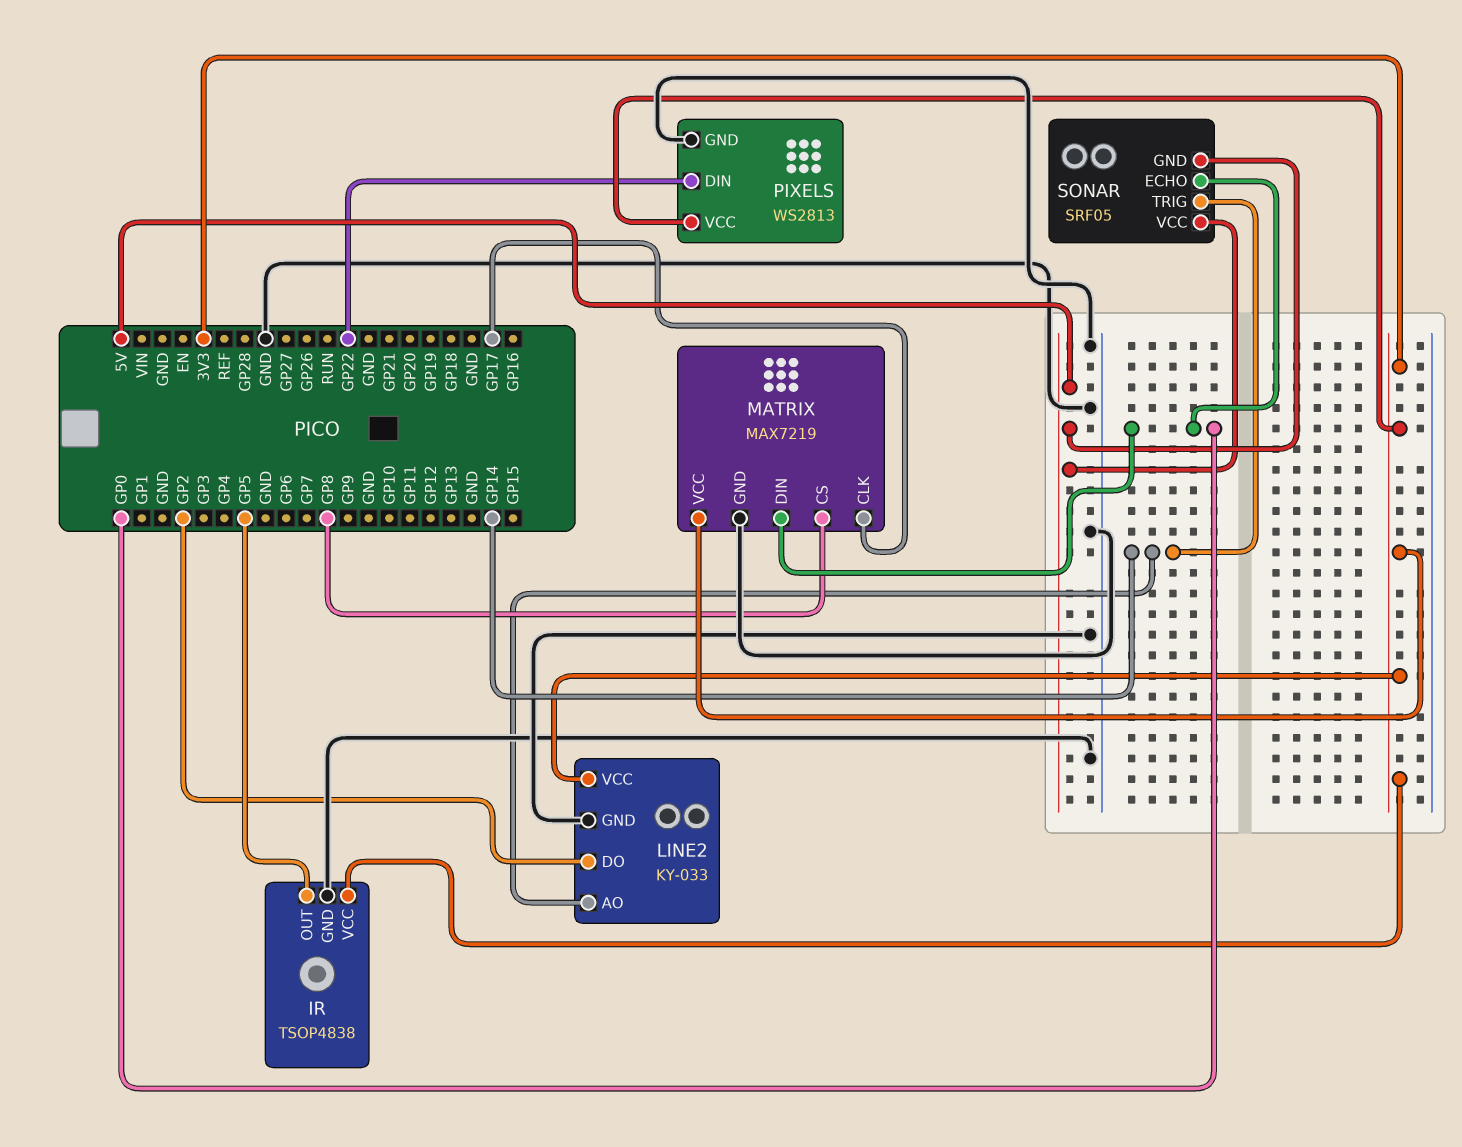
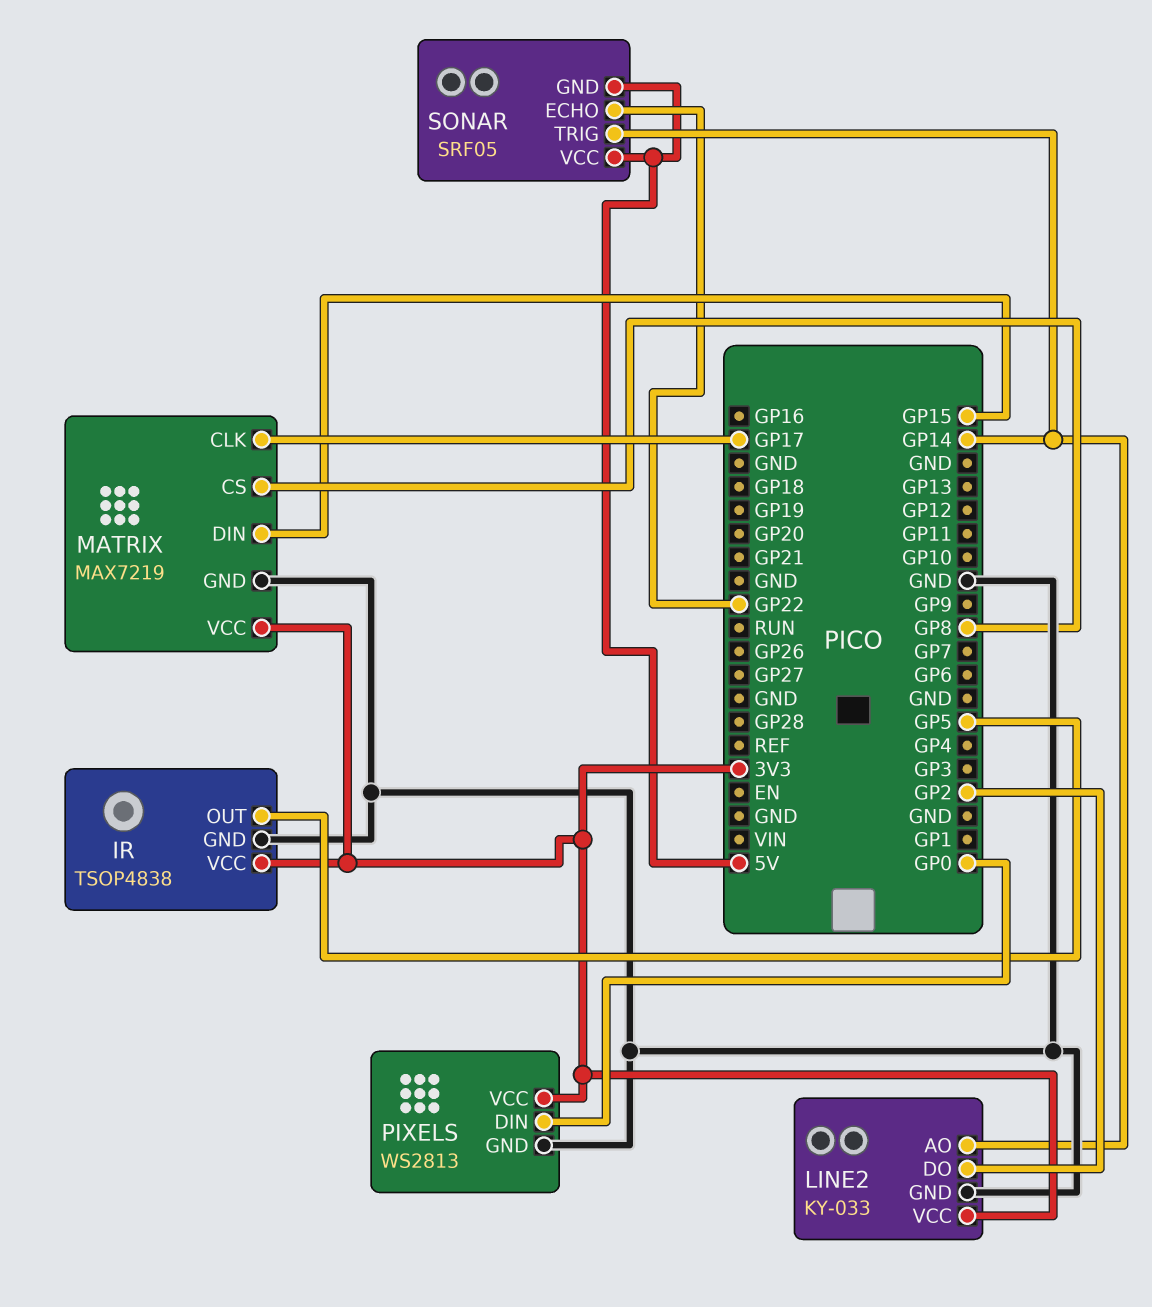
MATRIX pin DIN: GP0 -> GP15
PIXELS pin DIN: GP22 -> GP0
SONAR pin ECHO: GP0 -> GP22

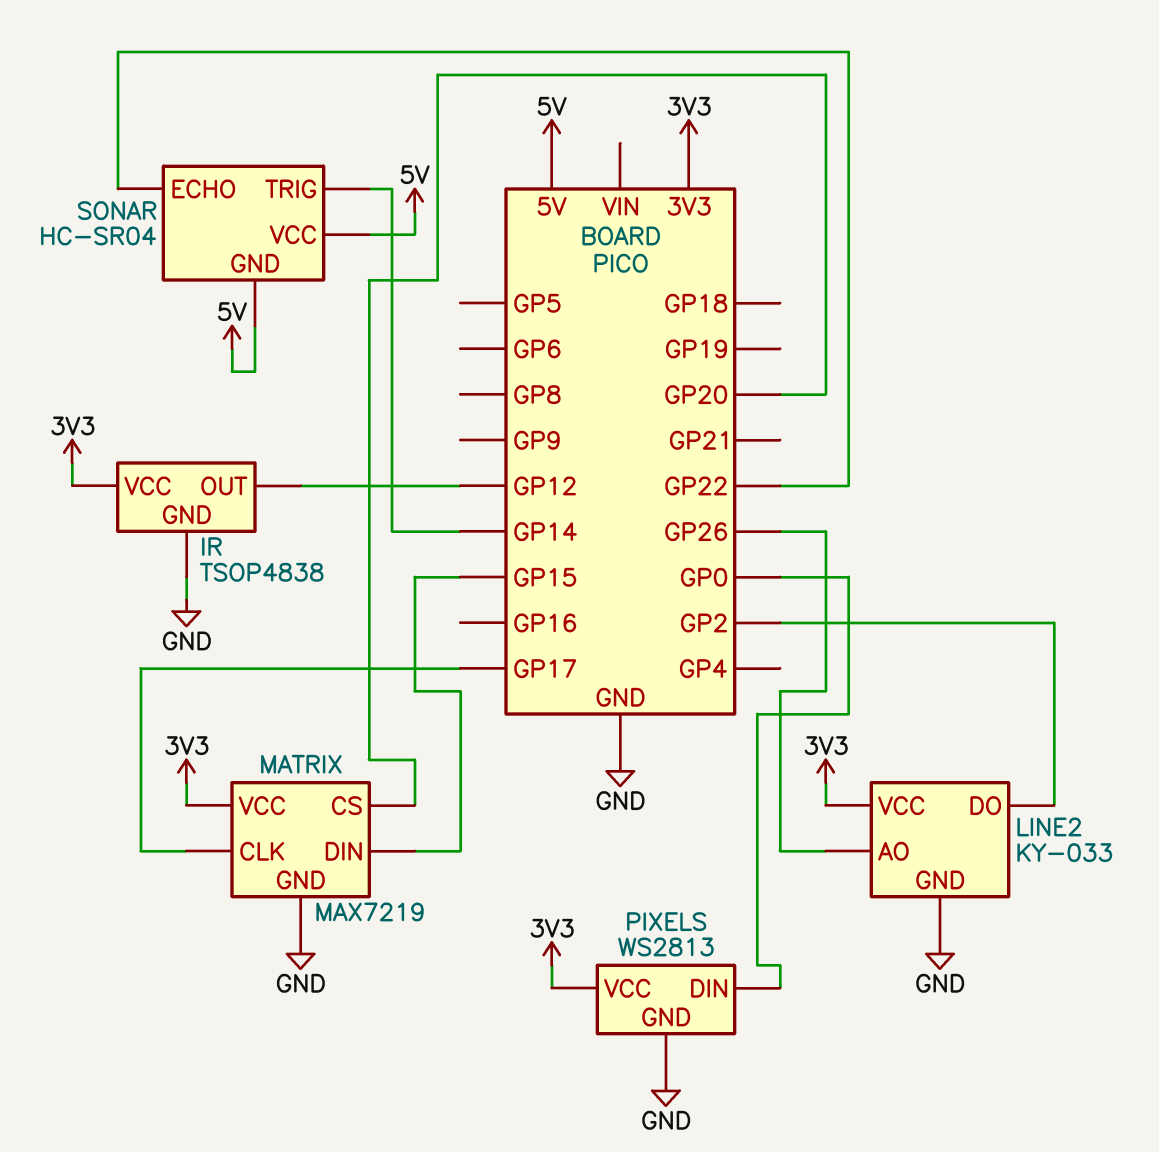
IR pin OUT: GP5 -> GP12
LINE2 pin AO: GP14 -> GP26
MATRIX pin CS: GP8 -> GP20
SONAR: SRF05 -> HC-SR04

